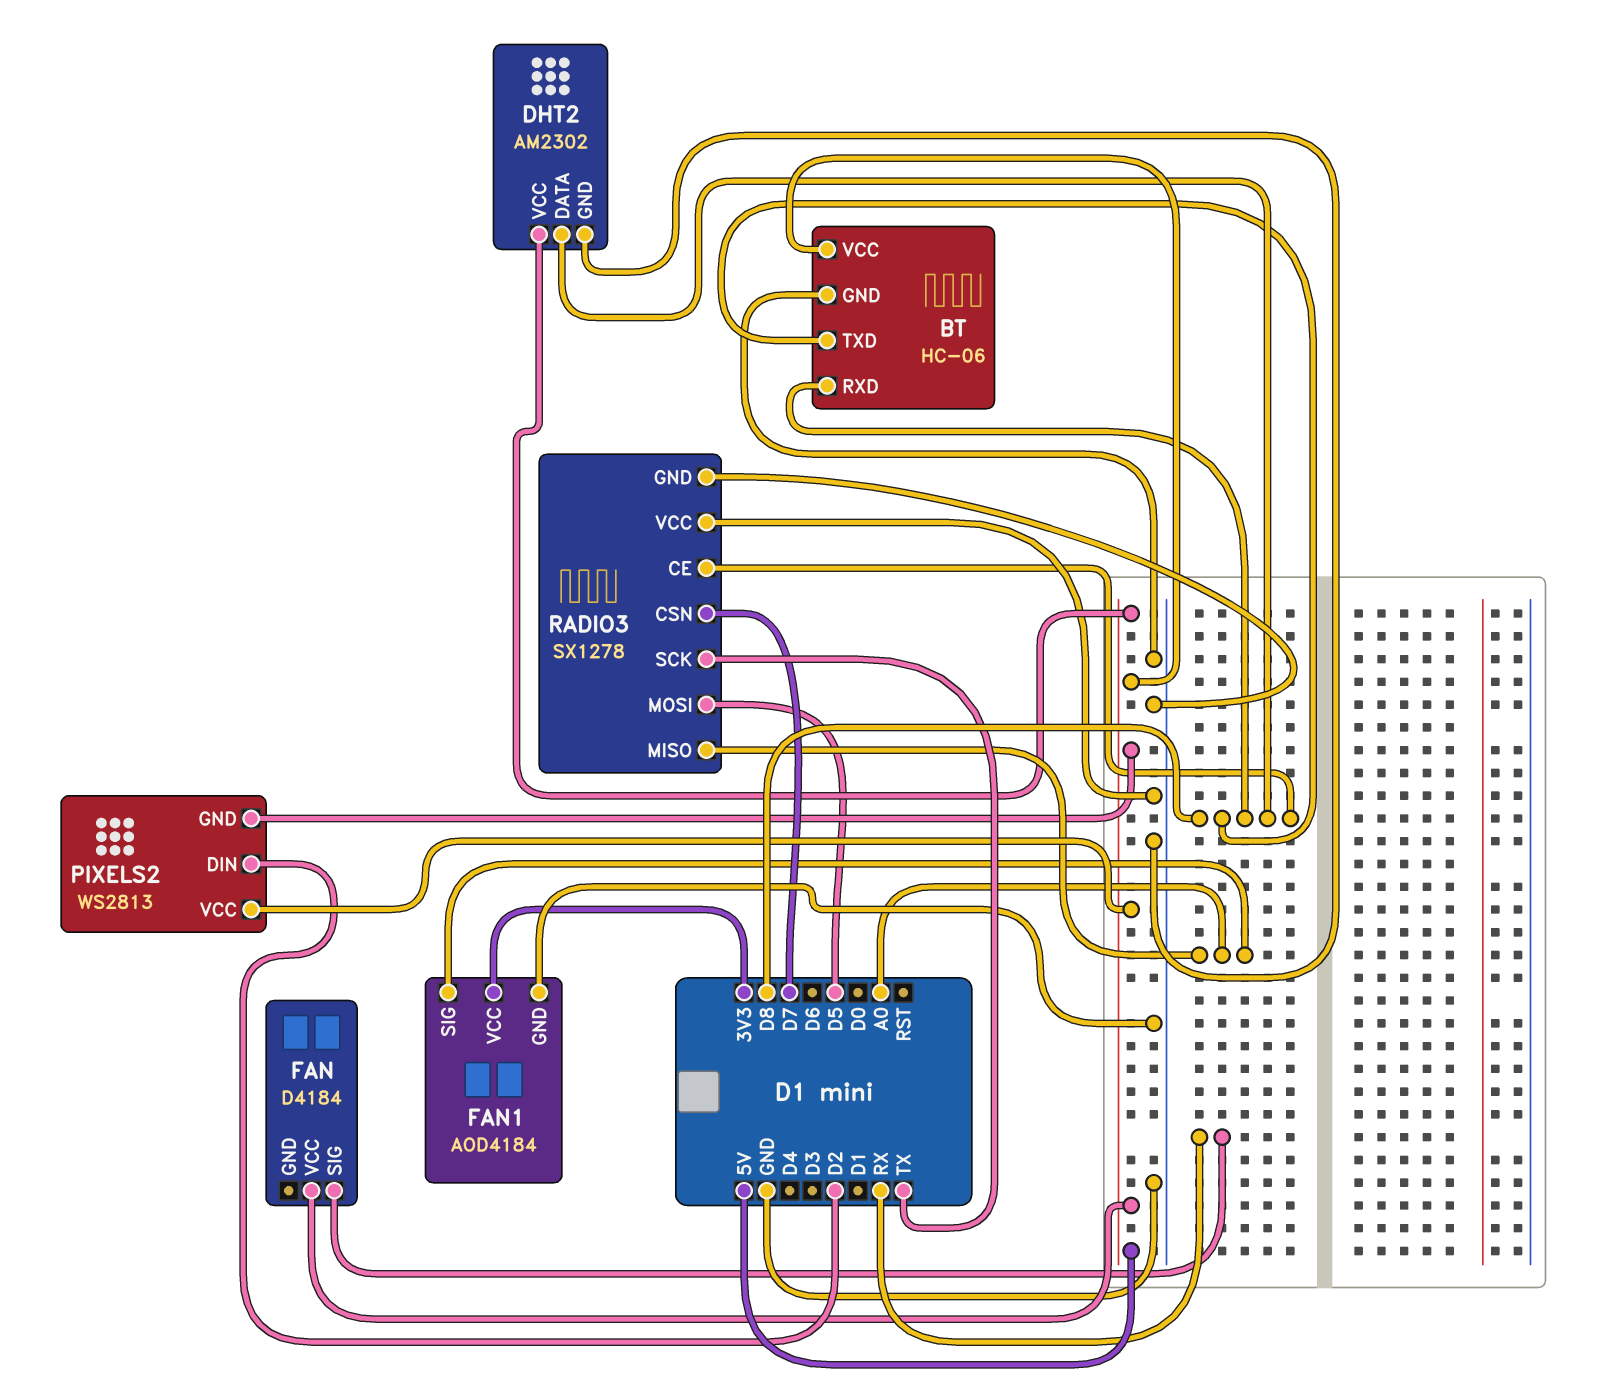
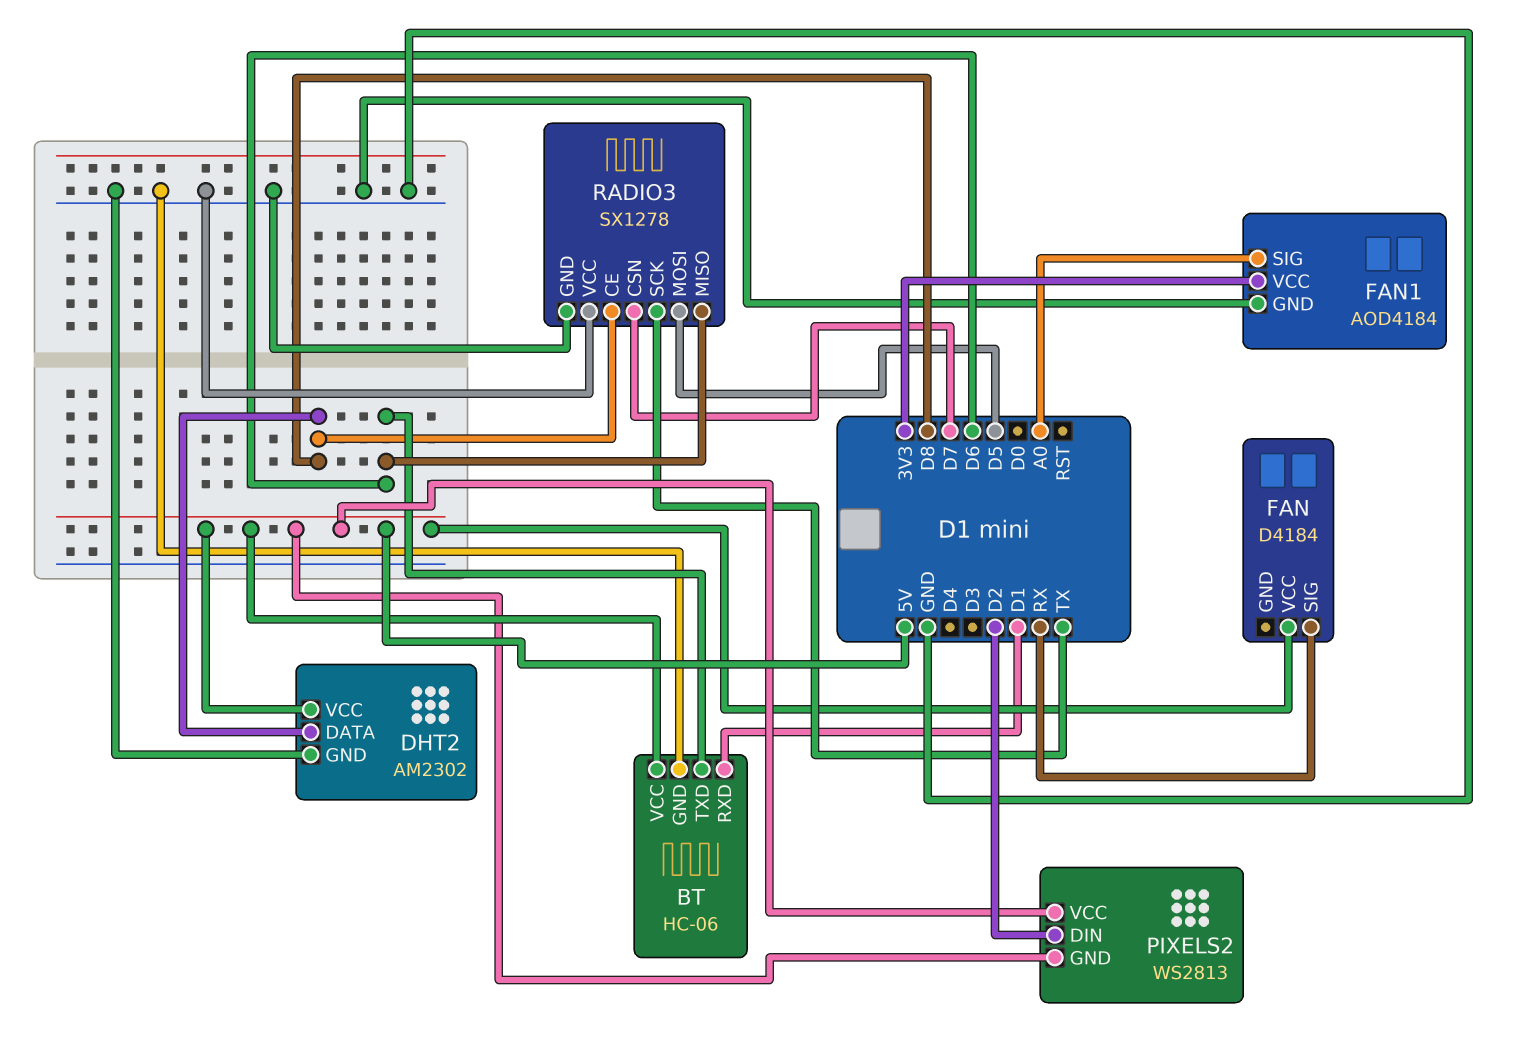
BT pin RXD: D8 -> D1
BT pin TXD: D8 -> D6
RADIO3 pin MISO: A0 -> D6

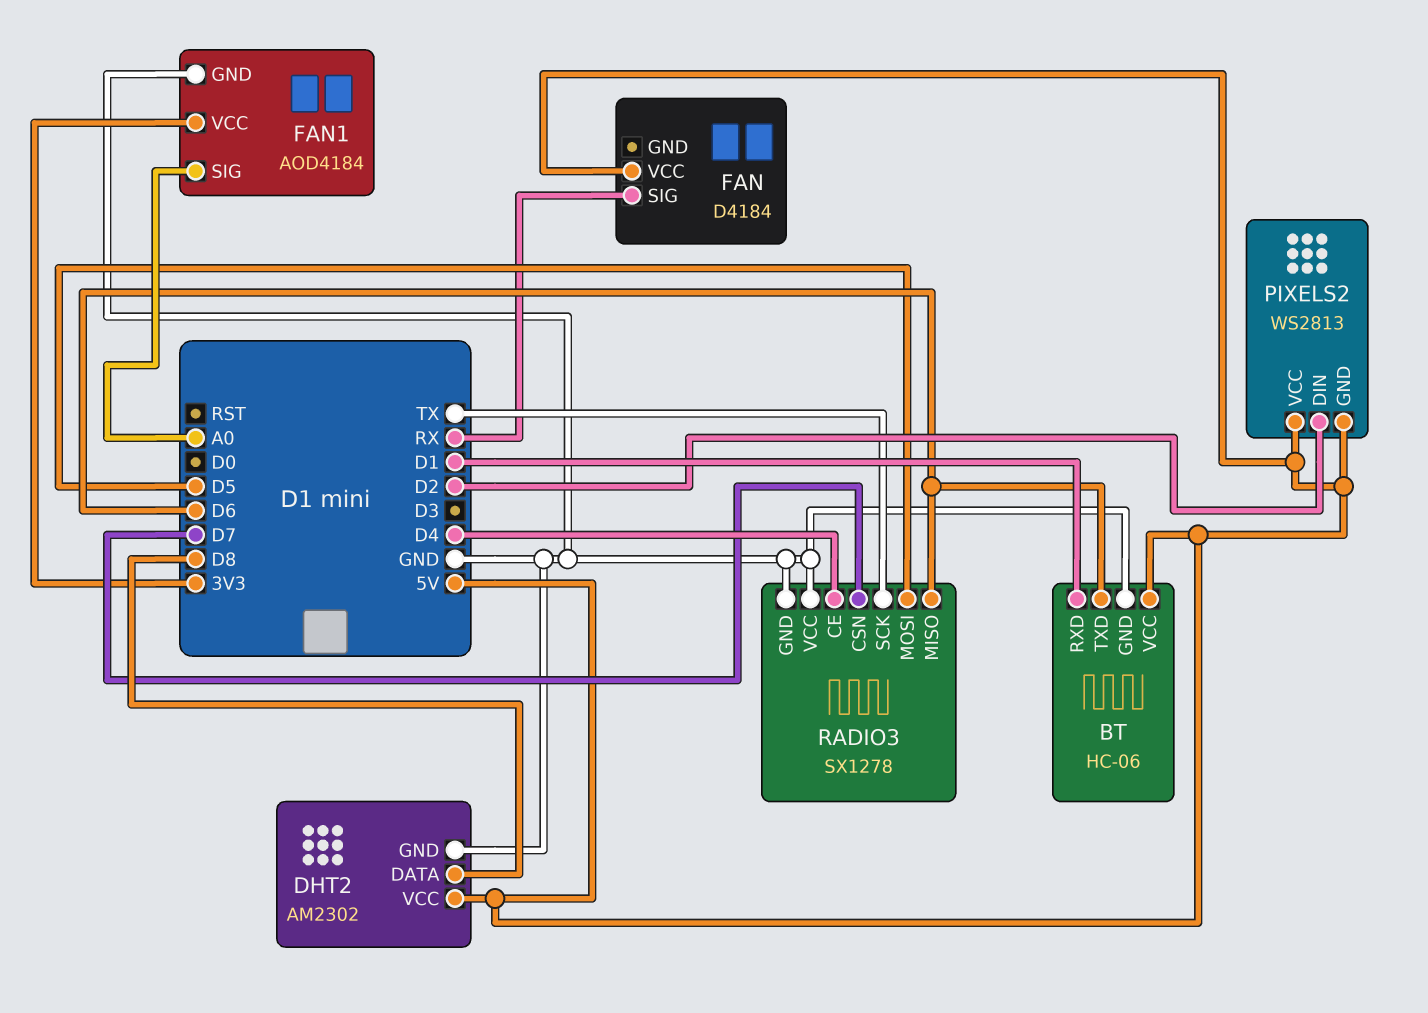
RADIO3 pin CE: D8 -> D4

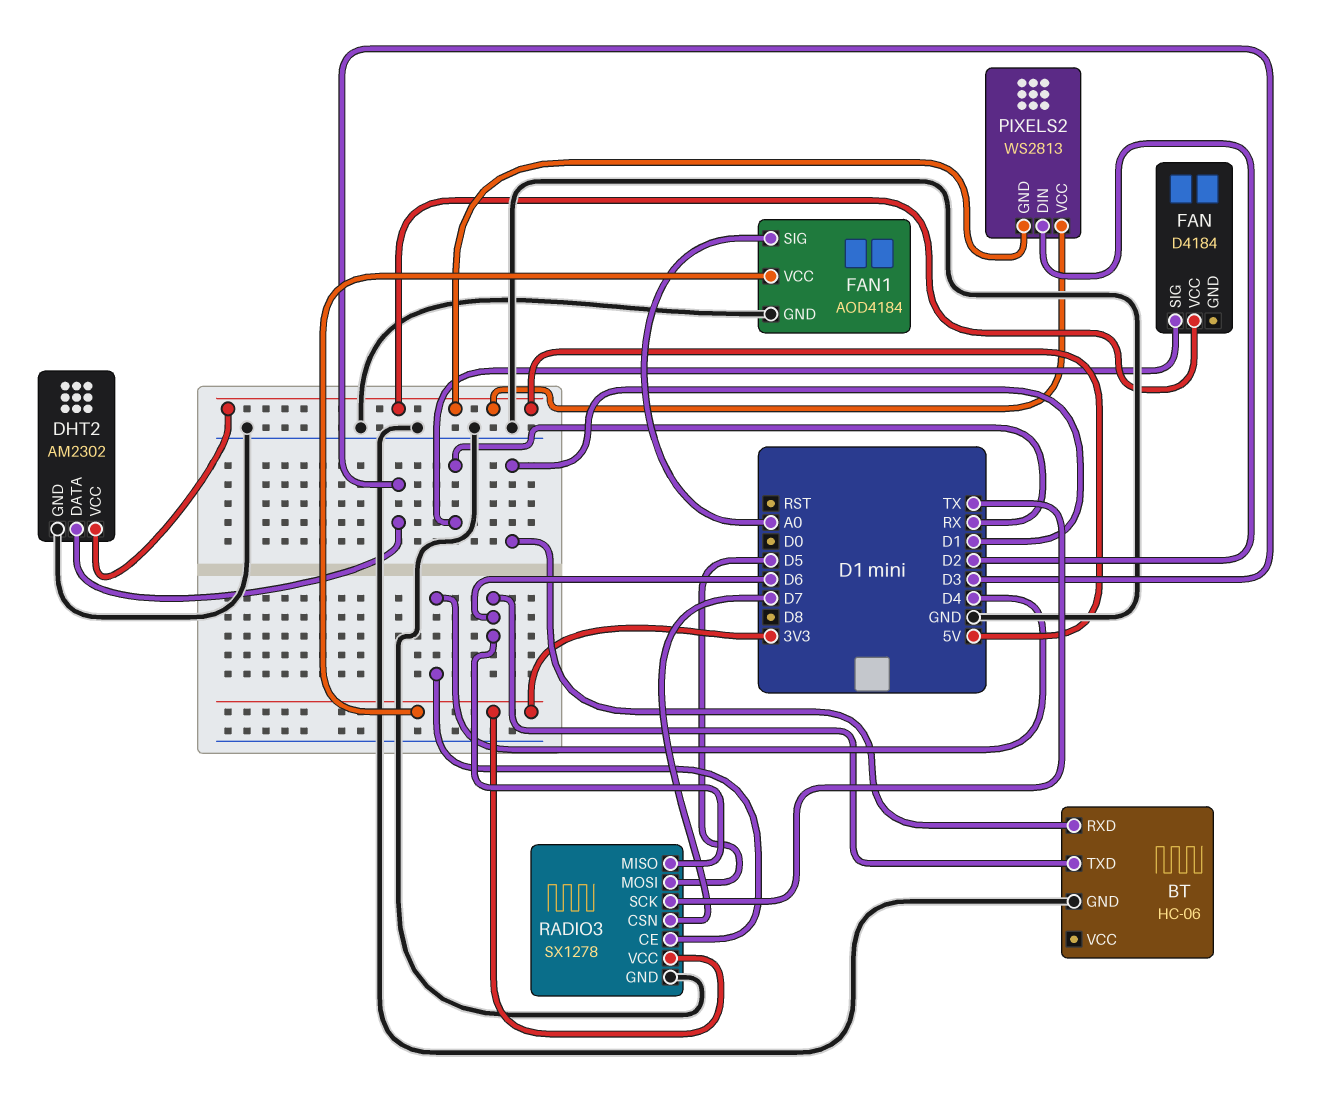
BT pin VCC: 5V -> none
DHT2 pin DATA: D8 -> D3
RADIO3 pin VCC: GND -> 3V3

